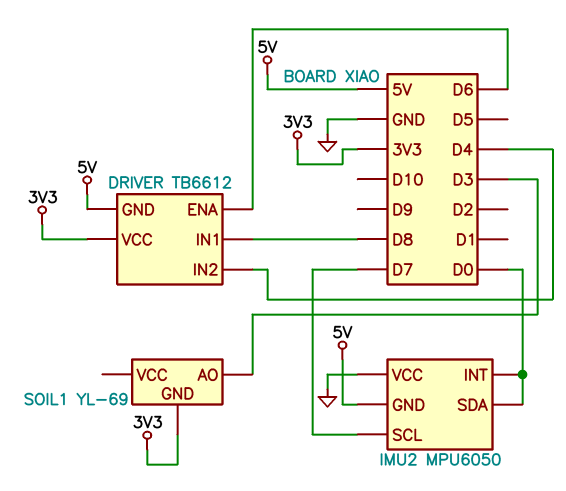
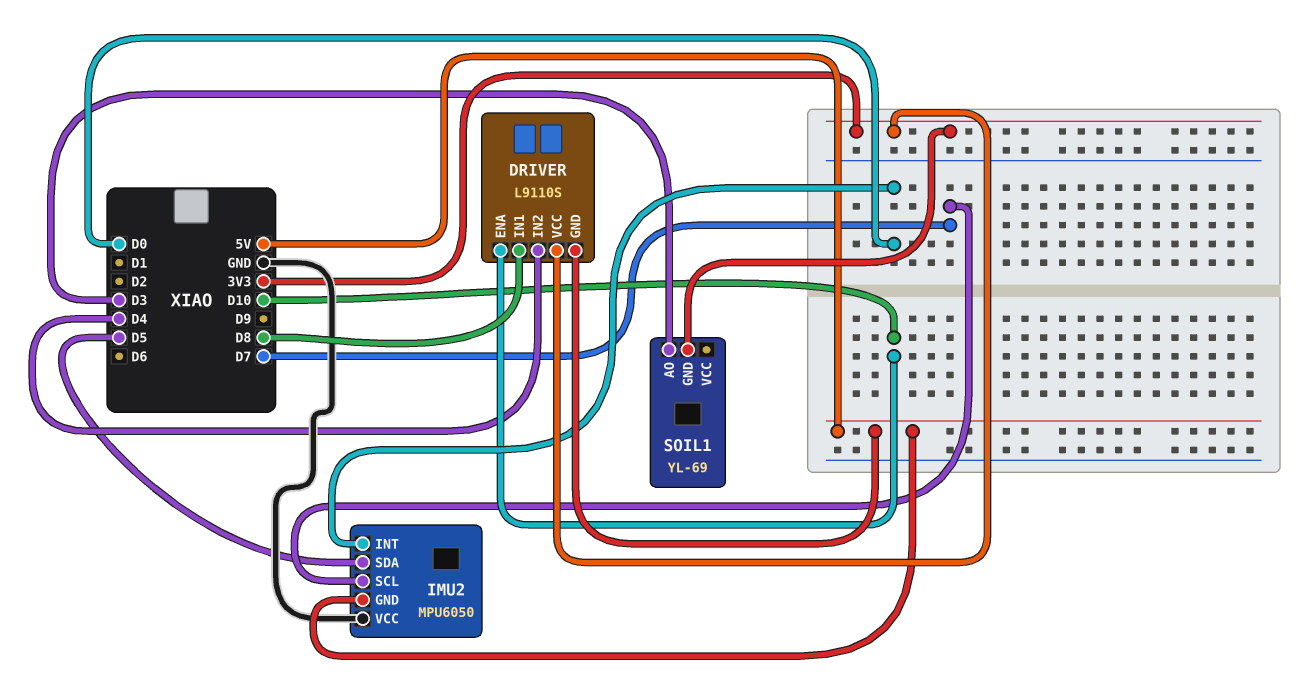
DRIVER: TB6612 -> L9110S
DRIVER pin ENA: D6 -> D10
IMU2 pin SDA: D0 -> D5

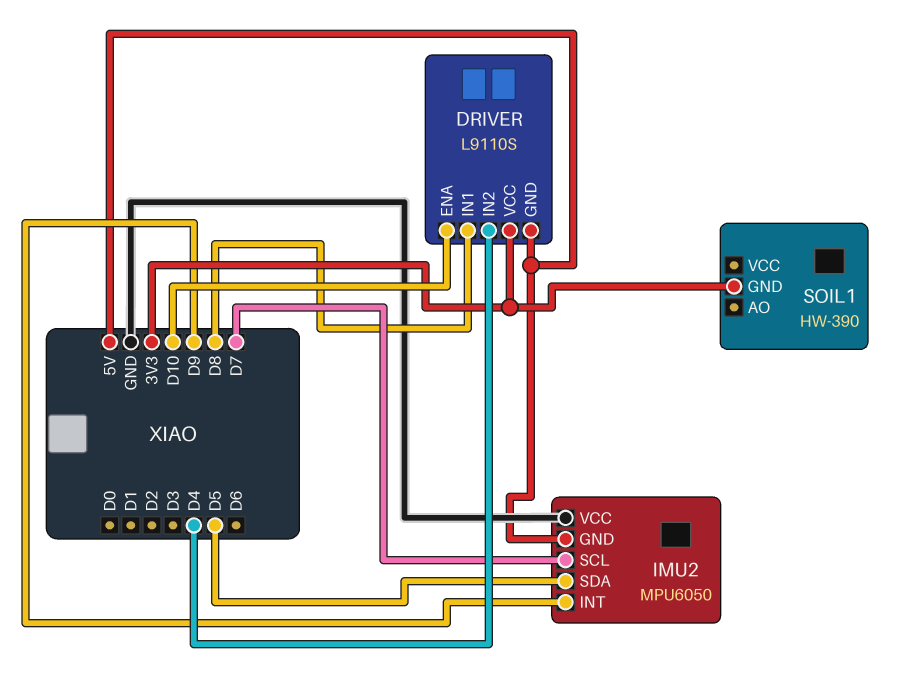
IMU2 pin INT: D0 -> D9
SOIL1: YL-69 -> HW-390
SOIL1 pin AO: D3 -> none

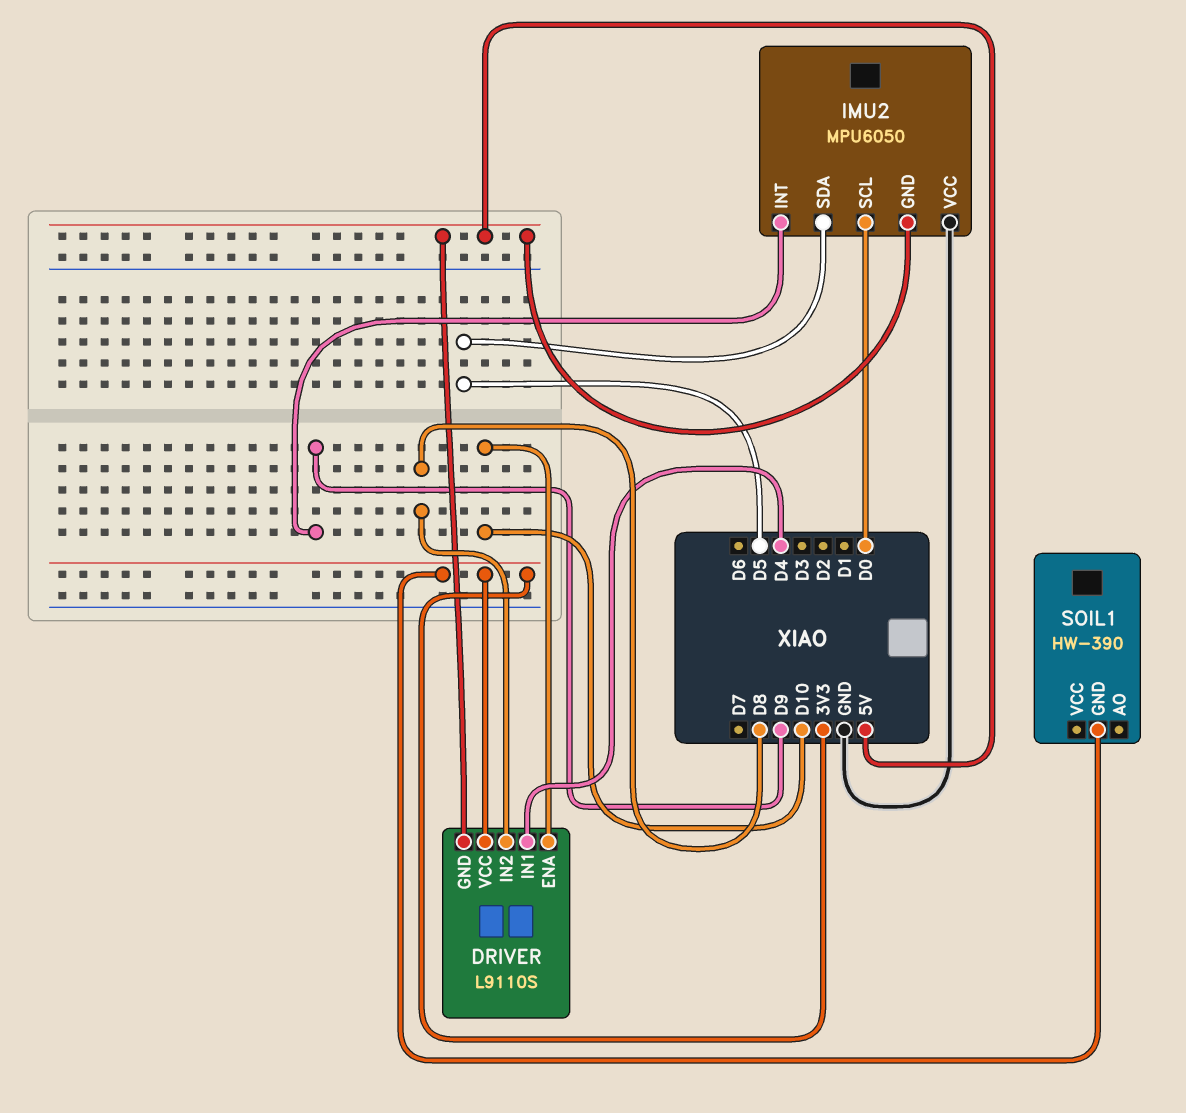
DRIVER pin IN1: D8 -> D4
DRIVER pin IN2: D4 -> D8
IMU2 pin SCL: D7 -> D0

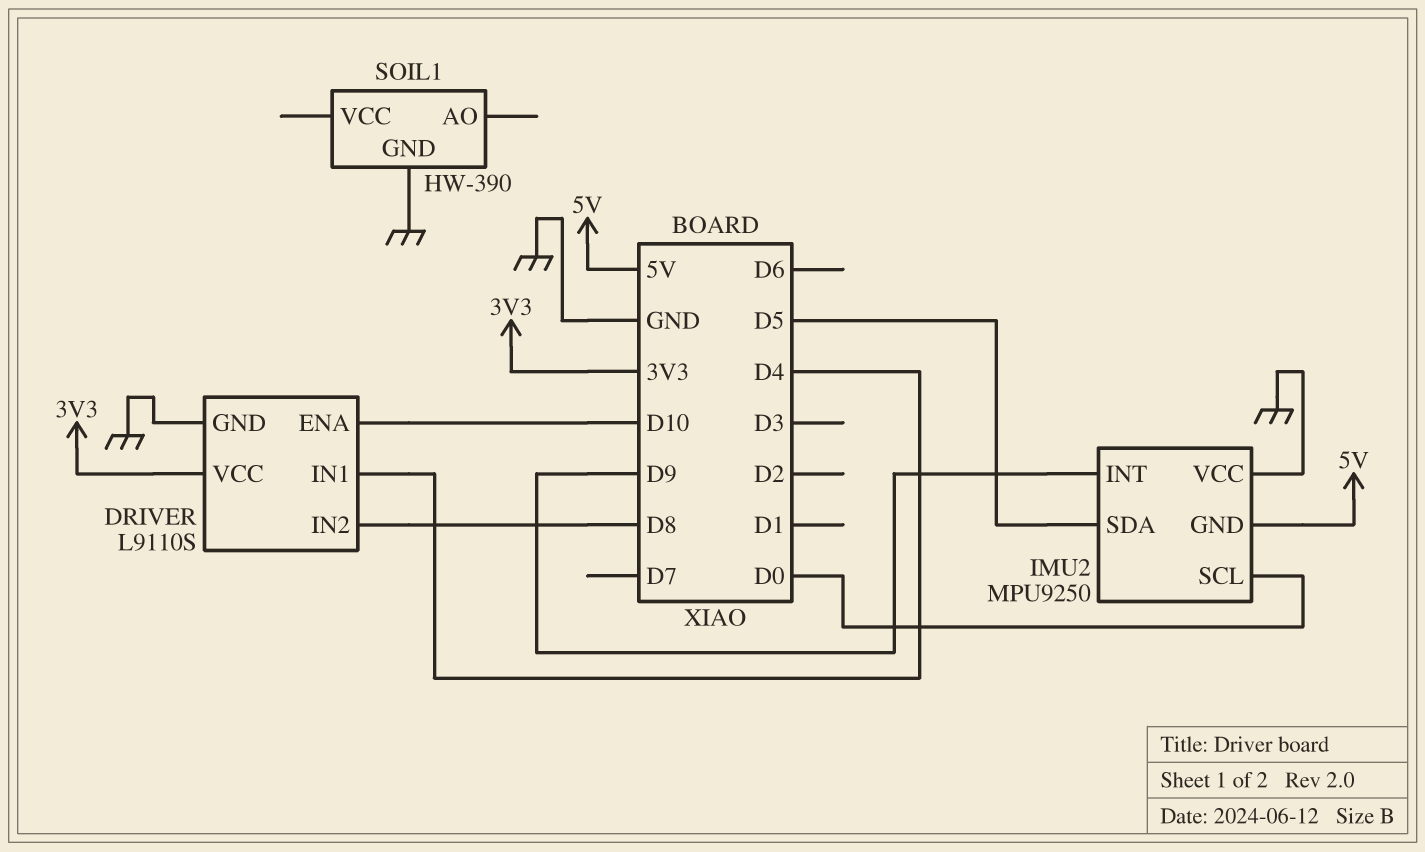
DRIVER pin GND: 5V -> GND
IMU2: MPU6050 -> MPU9250
SOIL1 pin GND: 3V3 -> GND

